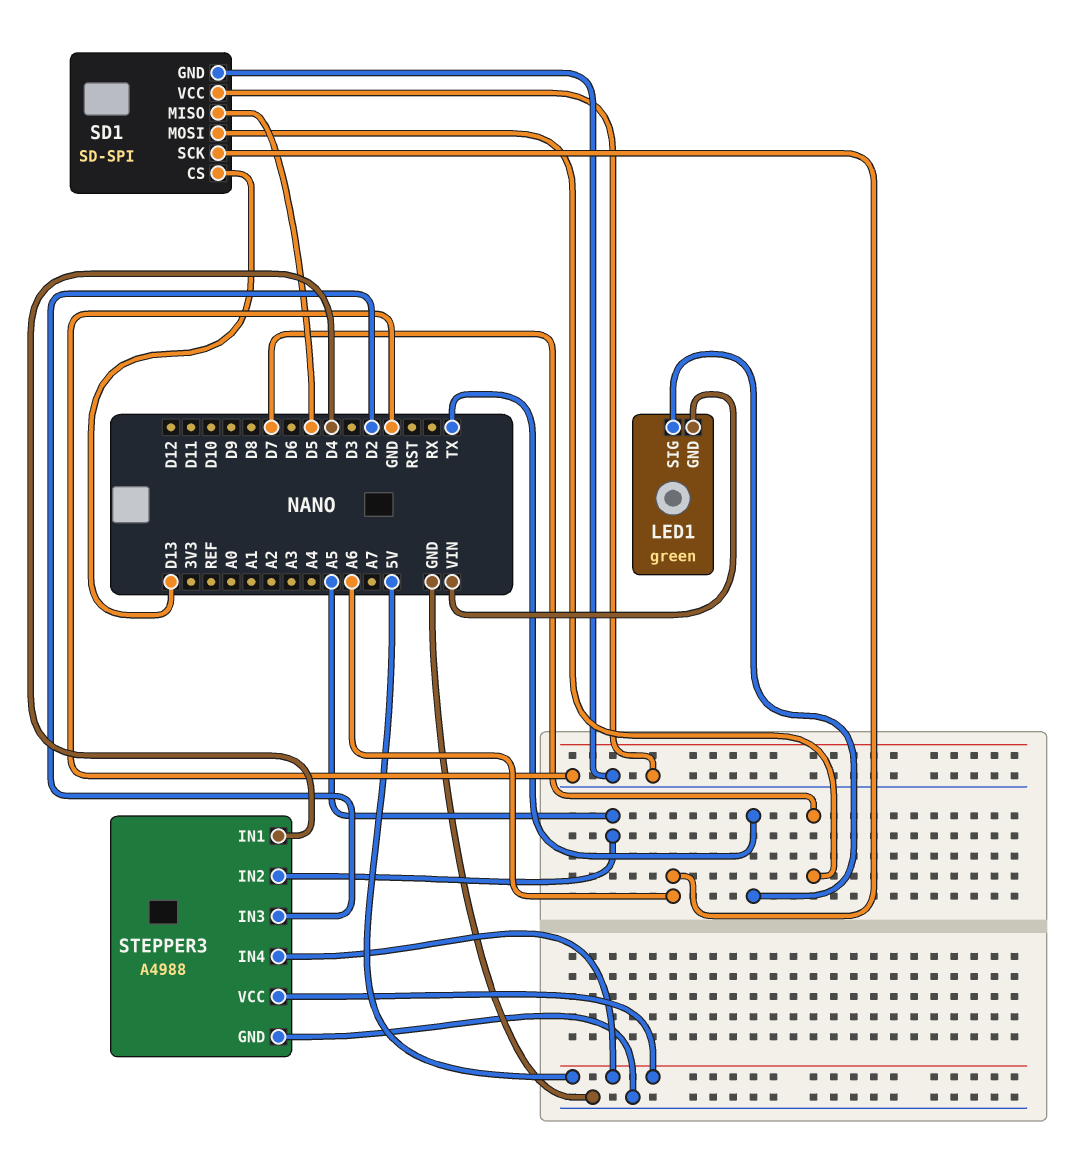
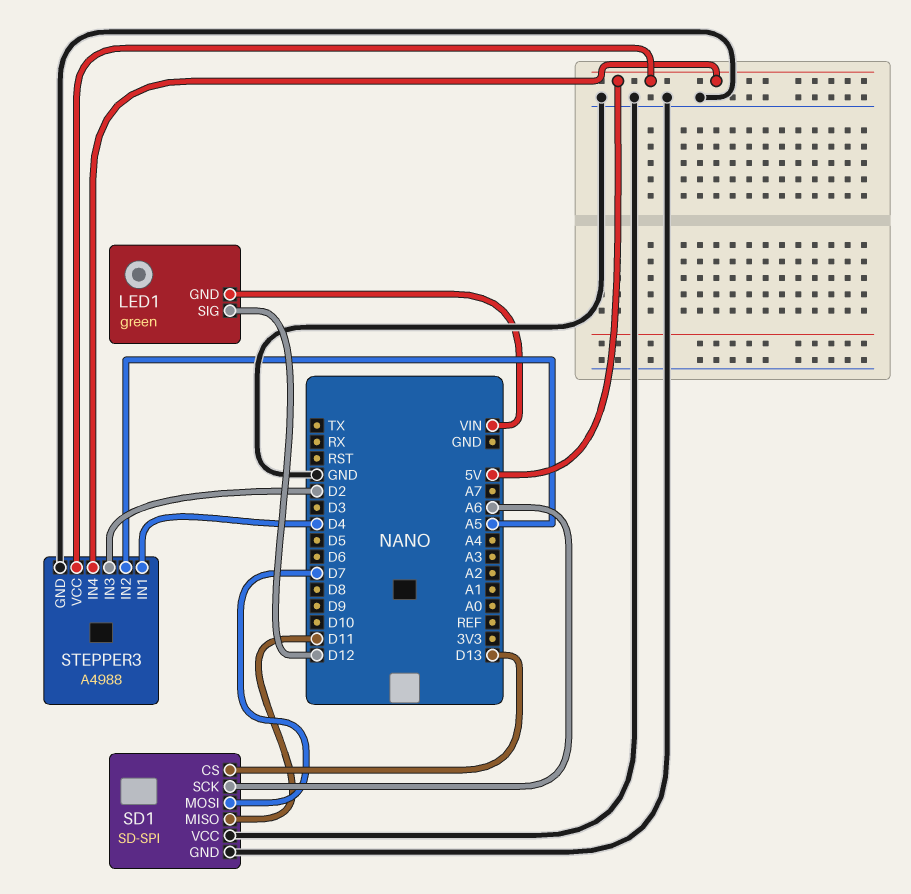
LED1 pin SIG: TX -> D12
SD1 pin MISO: D5 -> D11

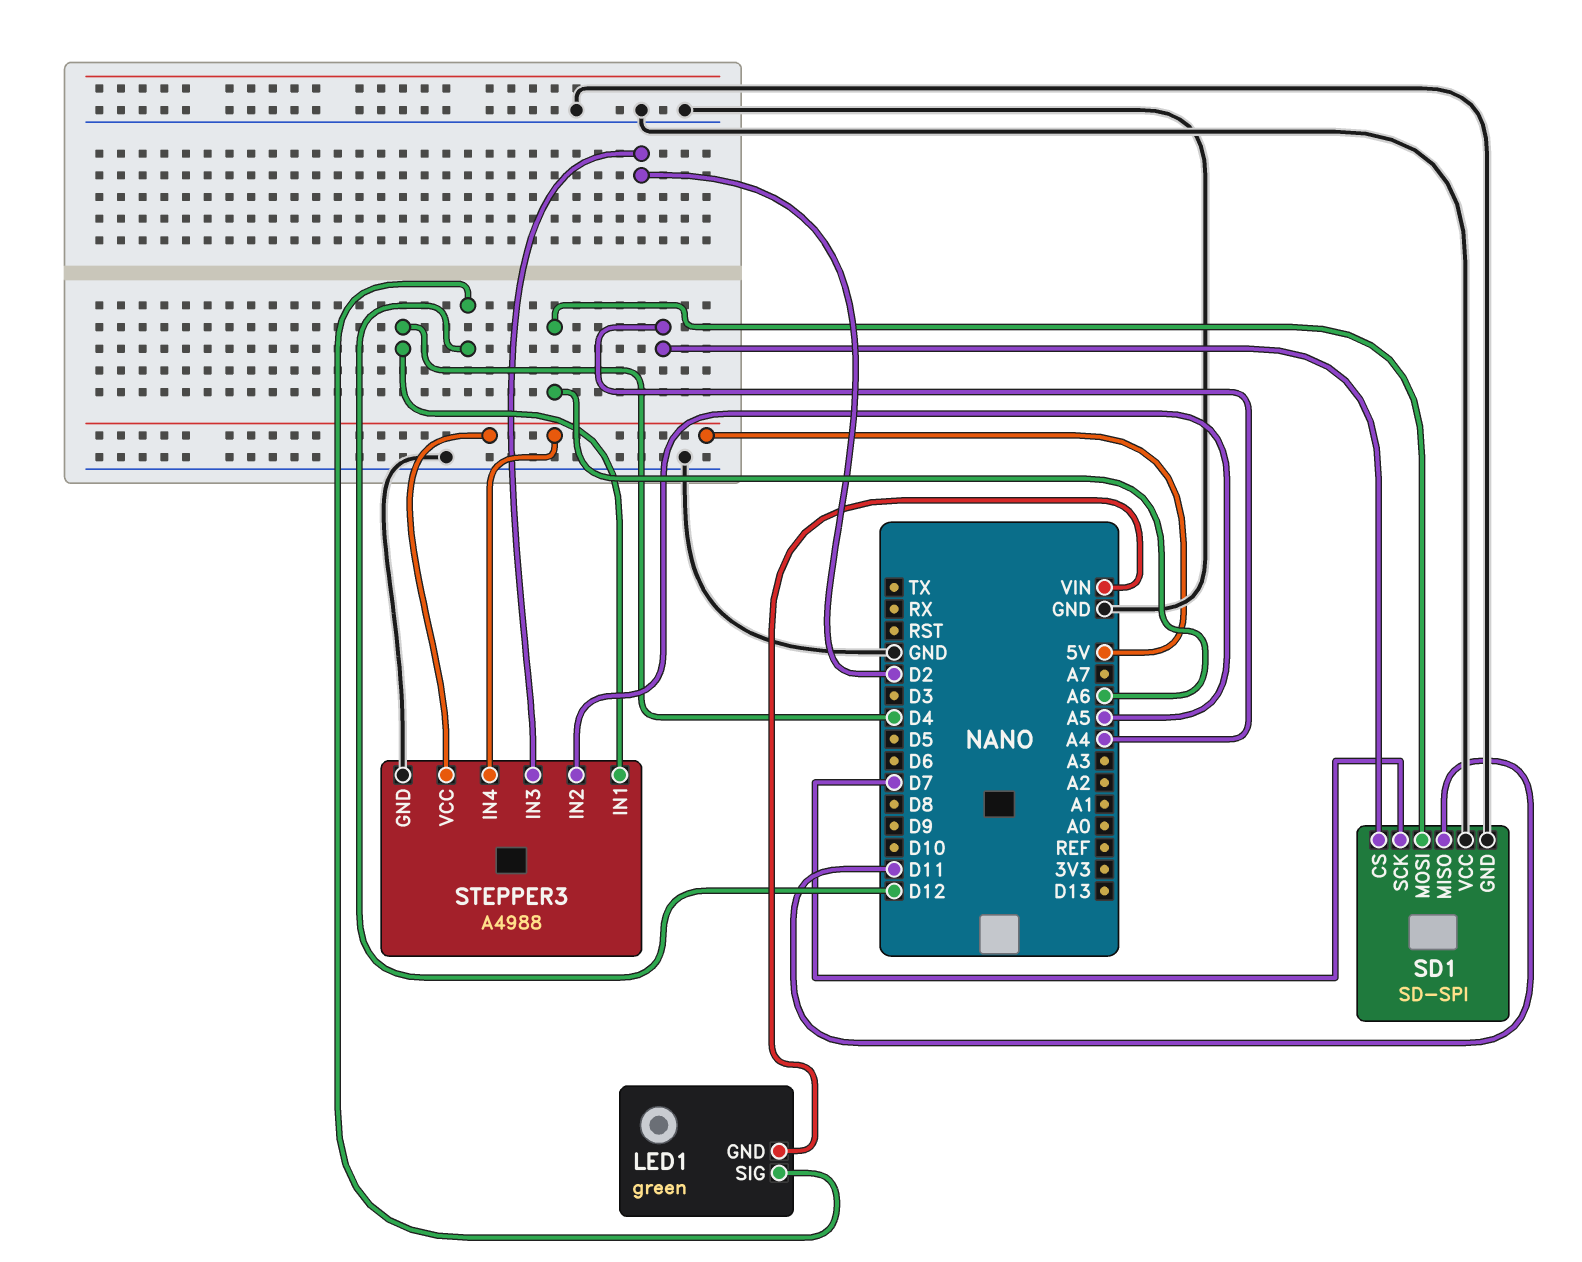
SD1 pin CS: D13 -> A4
SD1 pin MOSI: D7 -> A6
SD1 pin SCK: A6 -> D7

